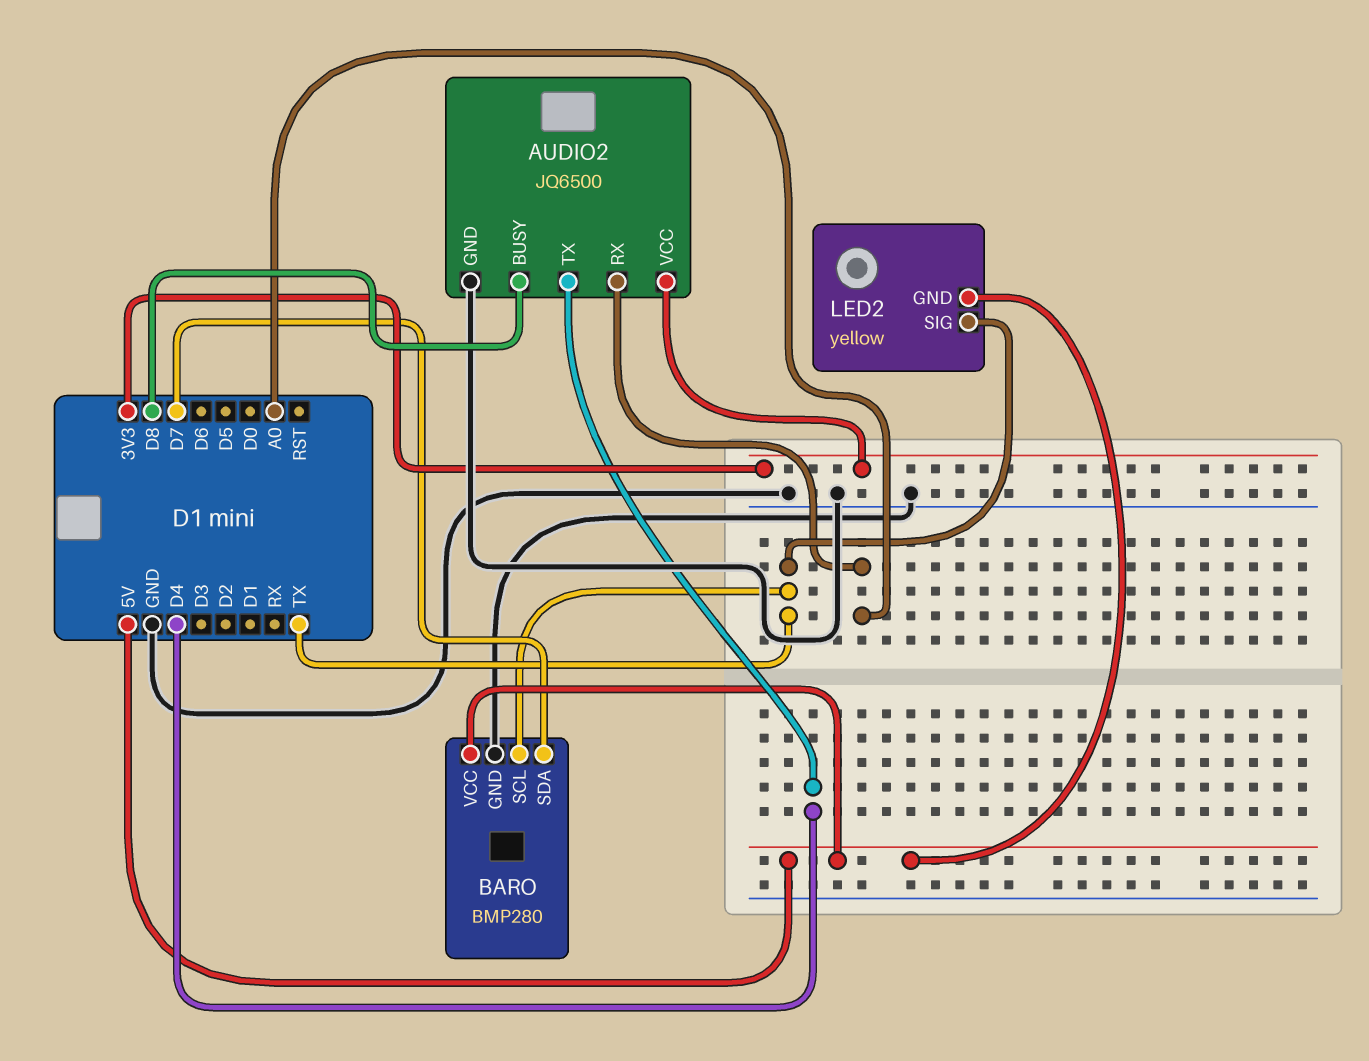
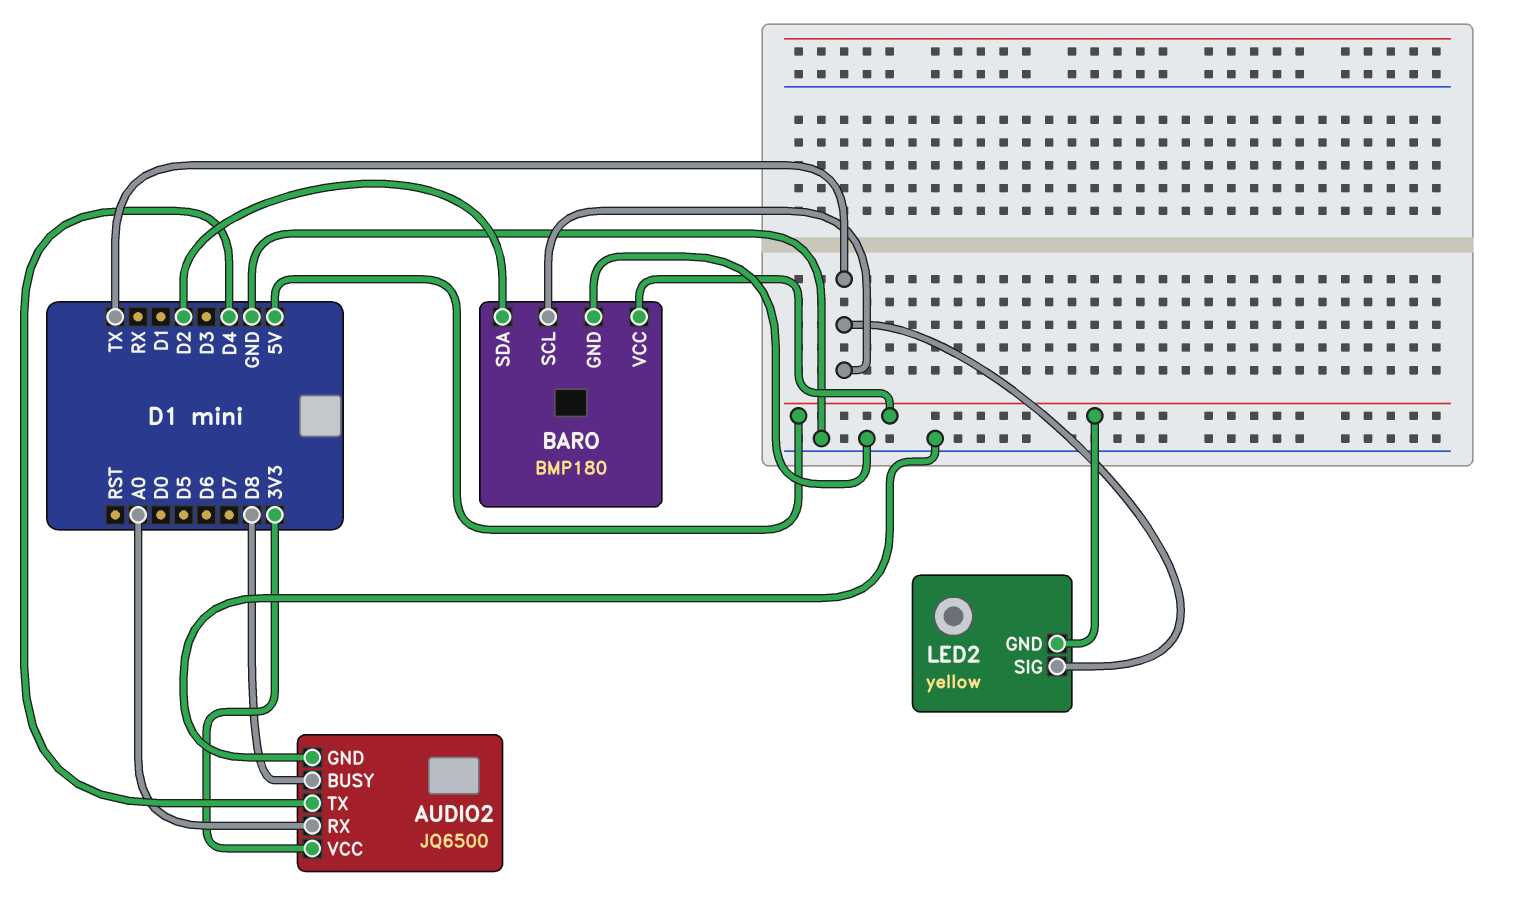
BARO: BMP280 -> BMP180
BARO pin SDA: D7 -> D2

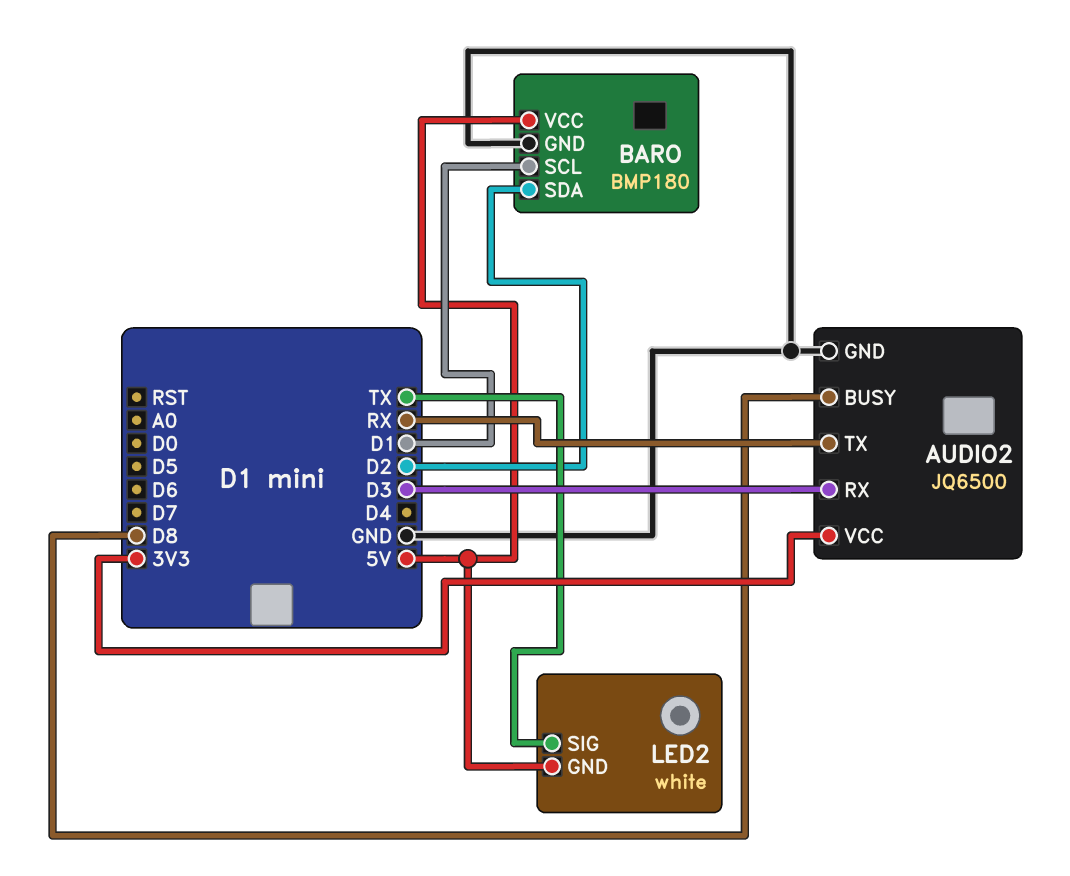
AUDIO2 pin RX: A0 -> D3
AUDIO2 pin TX: D4 -> RX
BARO pin SCL: TX -> D1
LED2: yellow -> white

